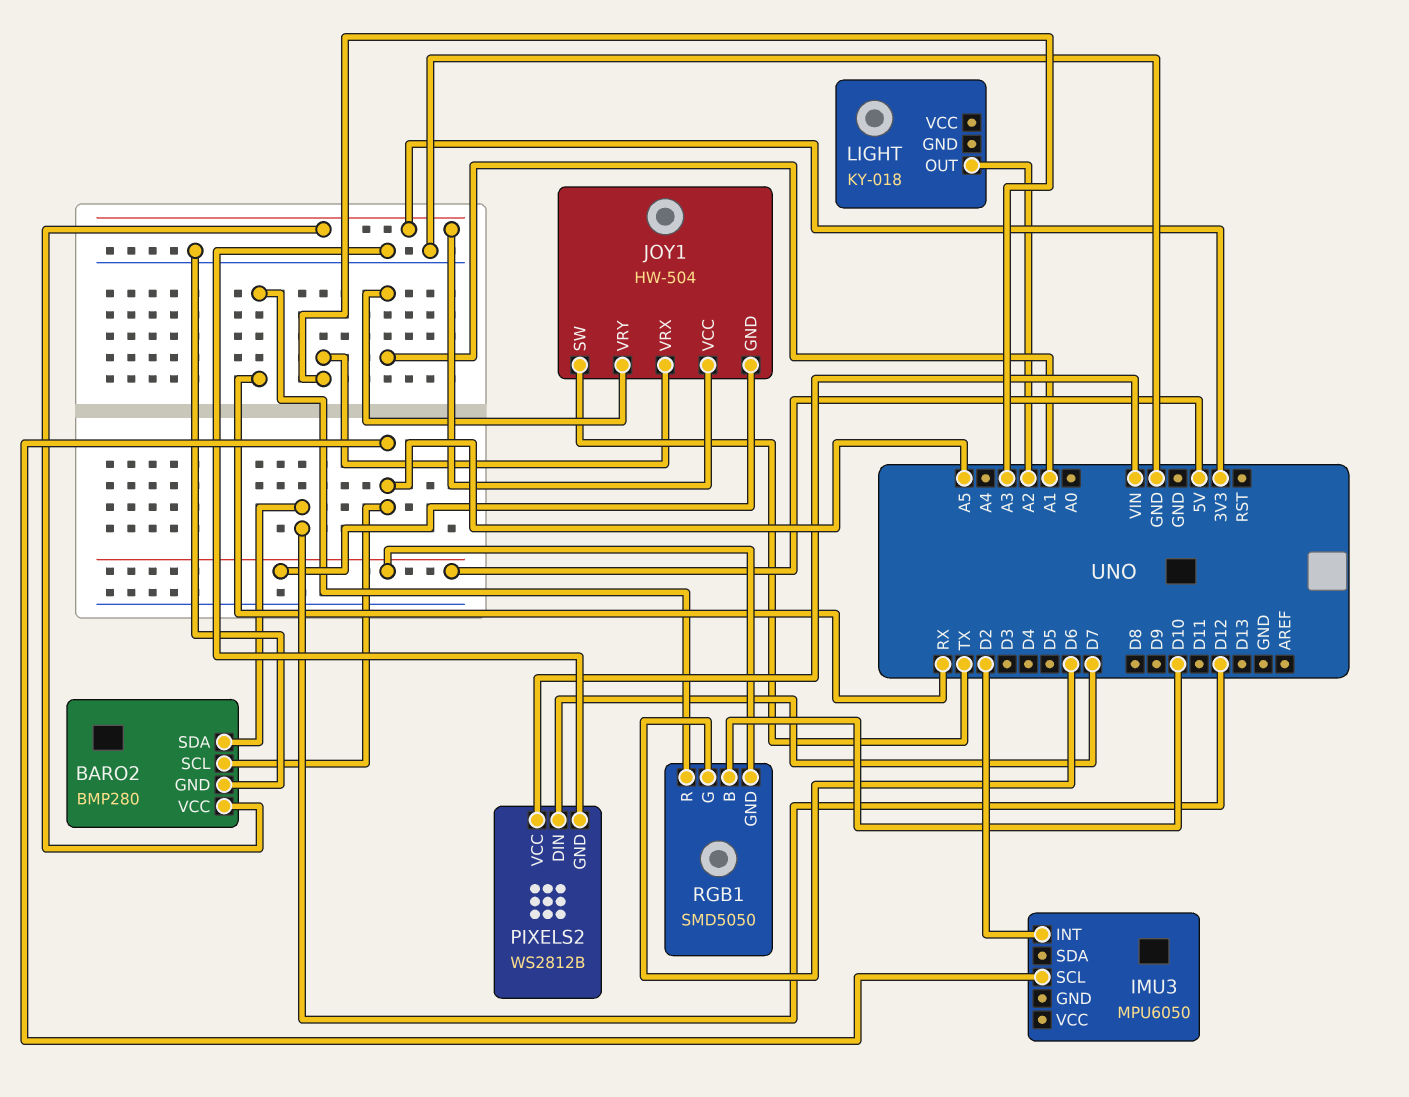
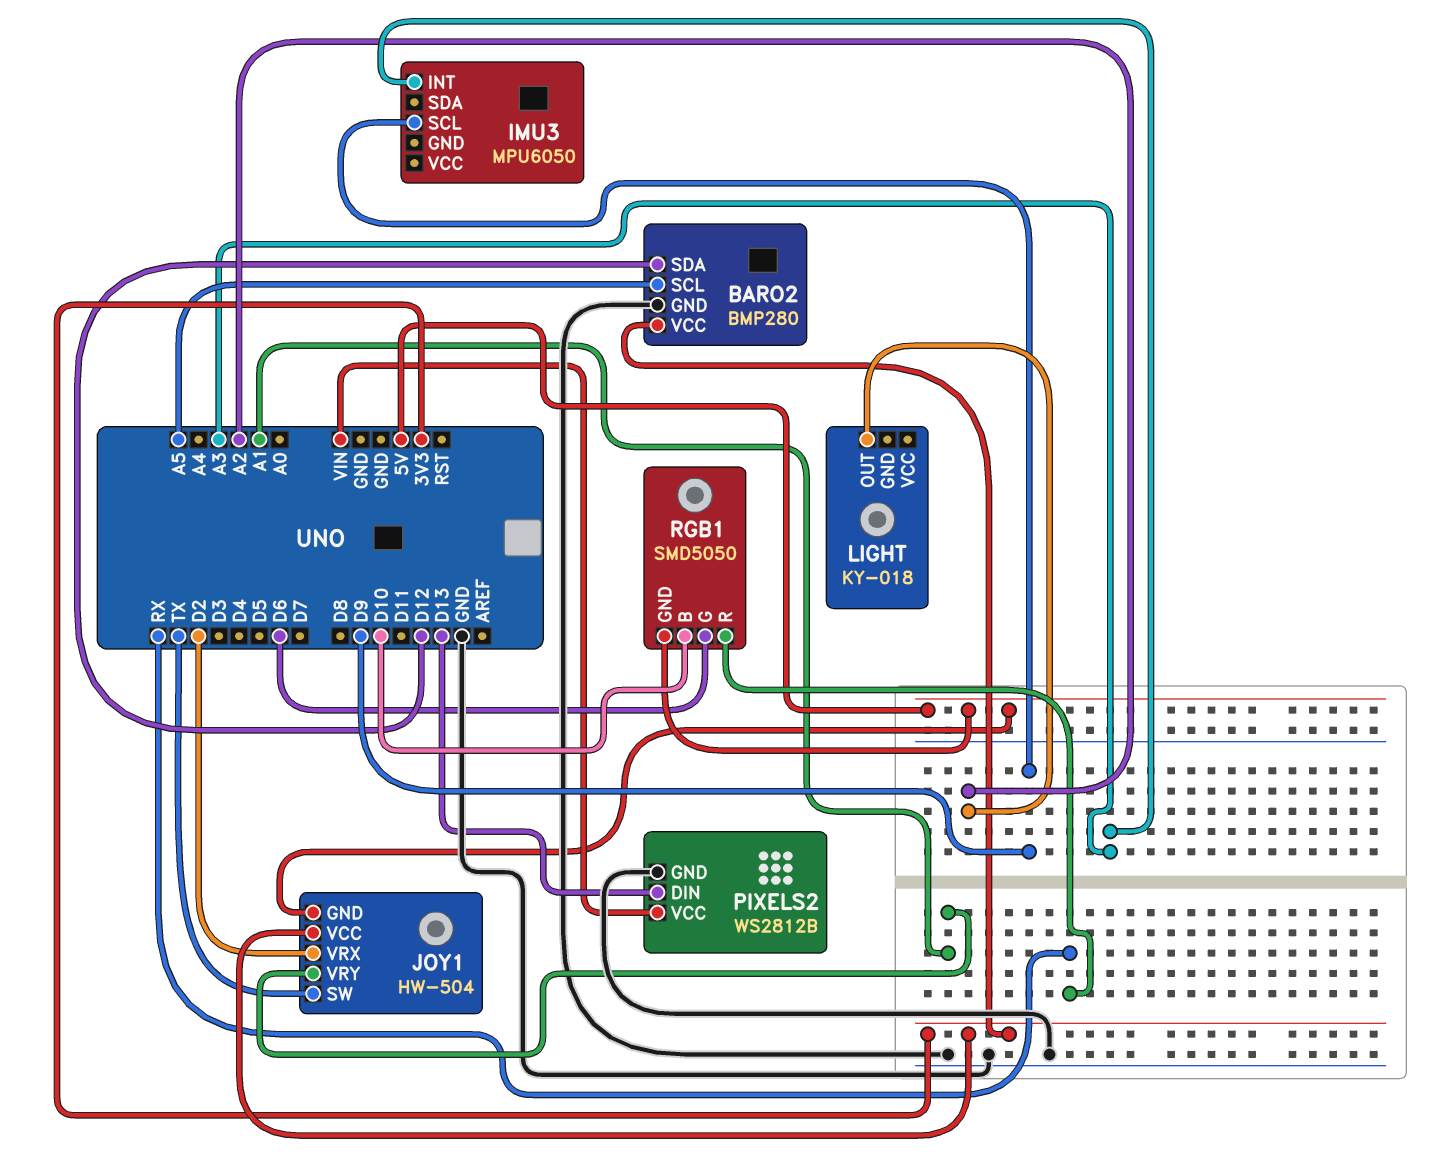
IMU3 pin INT: D2 -> A3
IMU3 pin SCL: A5 -> D9
JOY1 pin VRX: A3 -> D2
PIXELS2 pin DIN: D7 -> D13

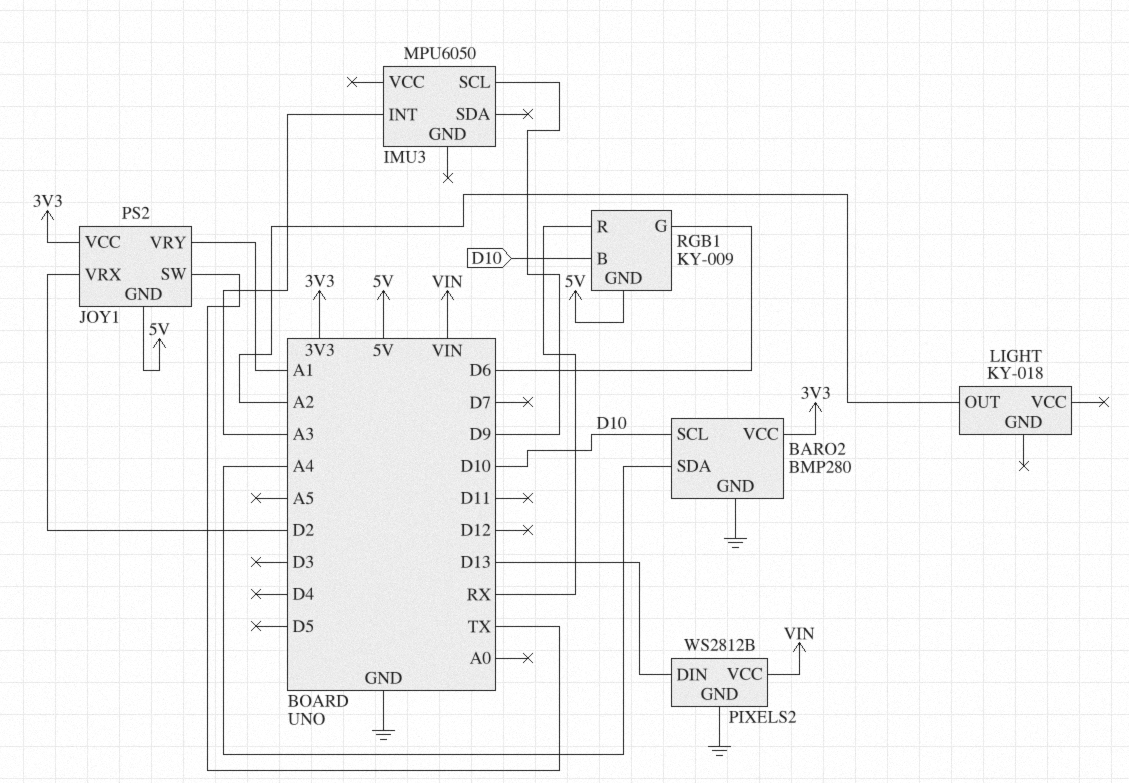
BARO2 pin SCL: A5 -> D10
BARO2 pin SDA: D12 -> A4
JOY1: HW-504 -> PS2
RGB1: SMD5050 -> KY-009

